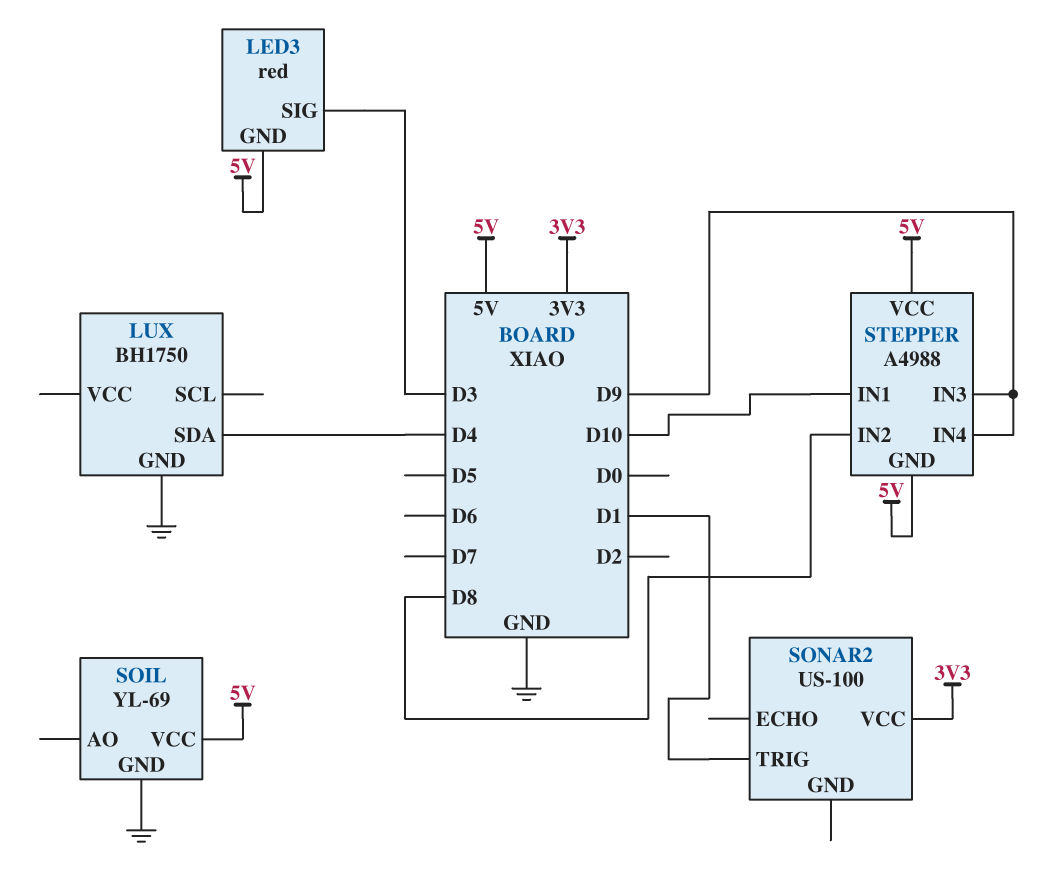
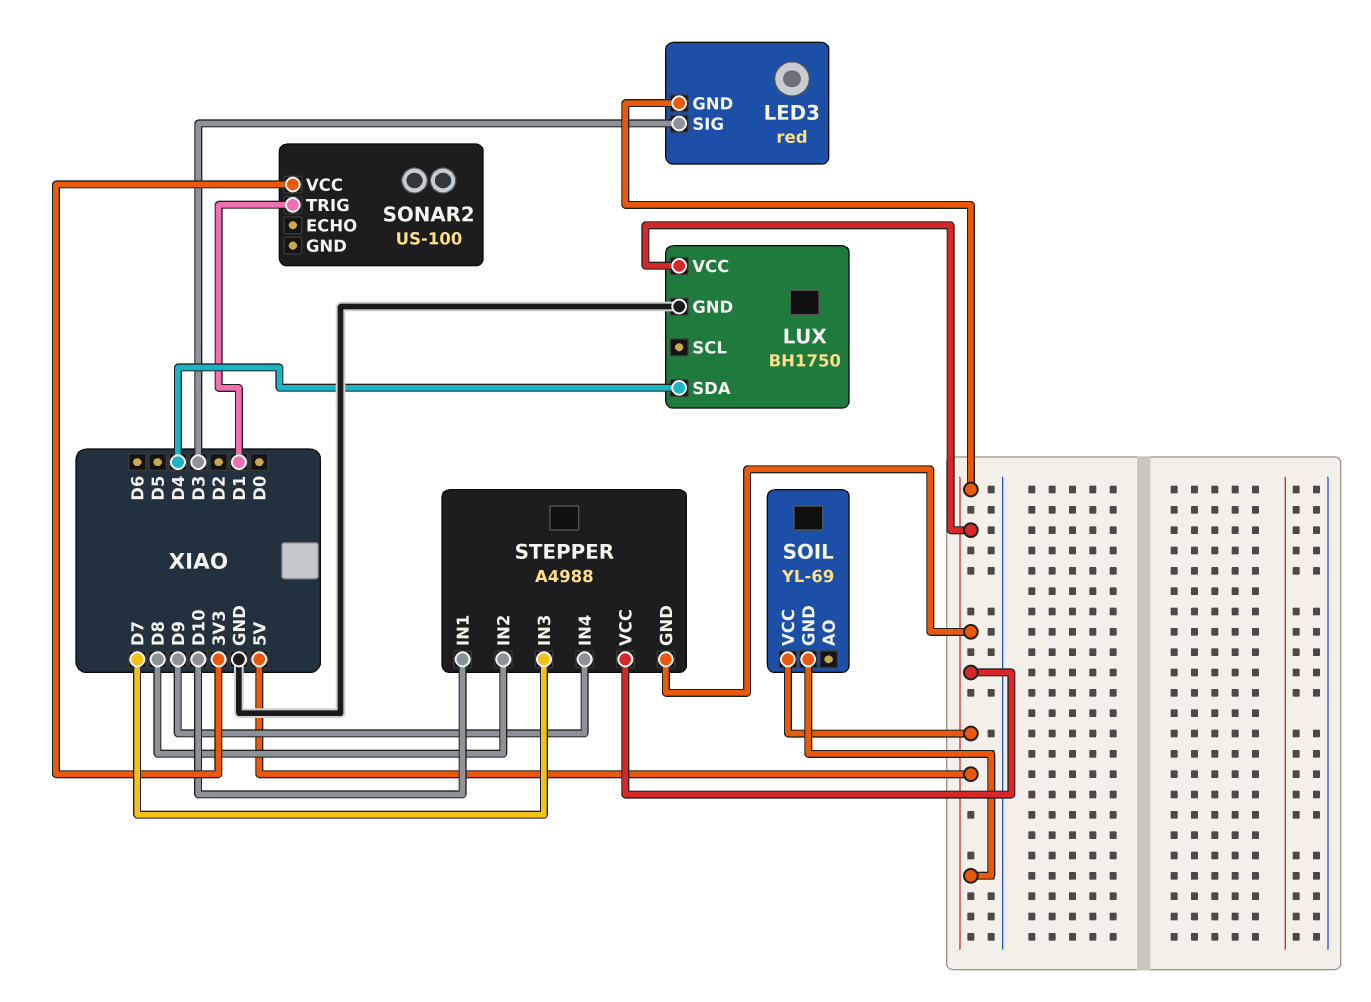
LUX pin VCC: none -> 5V
SOIL pin GND: GND -> 5V
STEPPER pin IN3: D9 -> D7

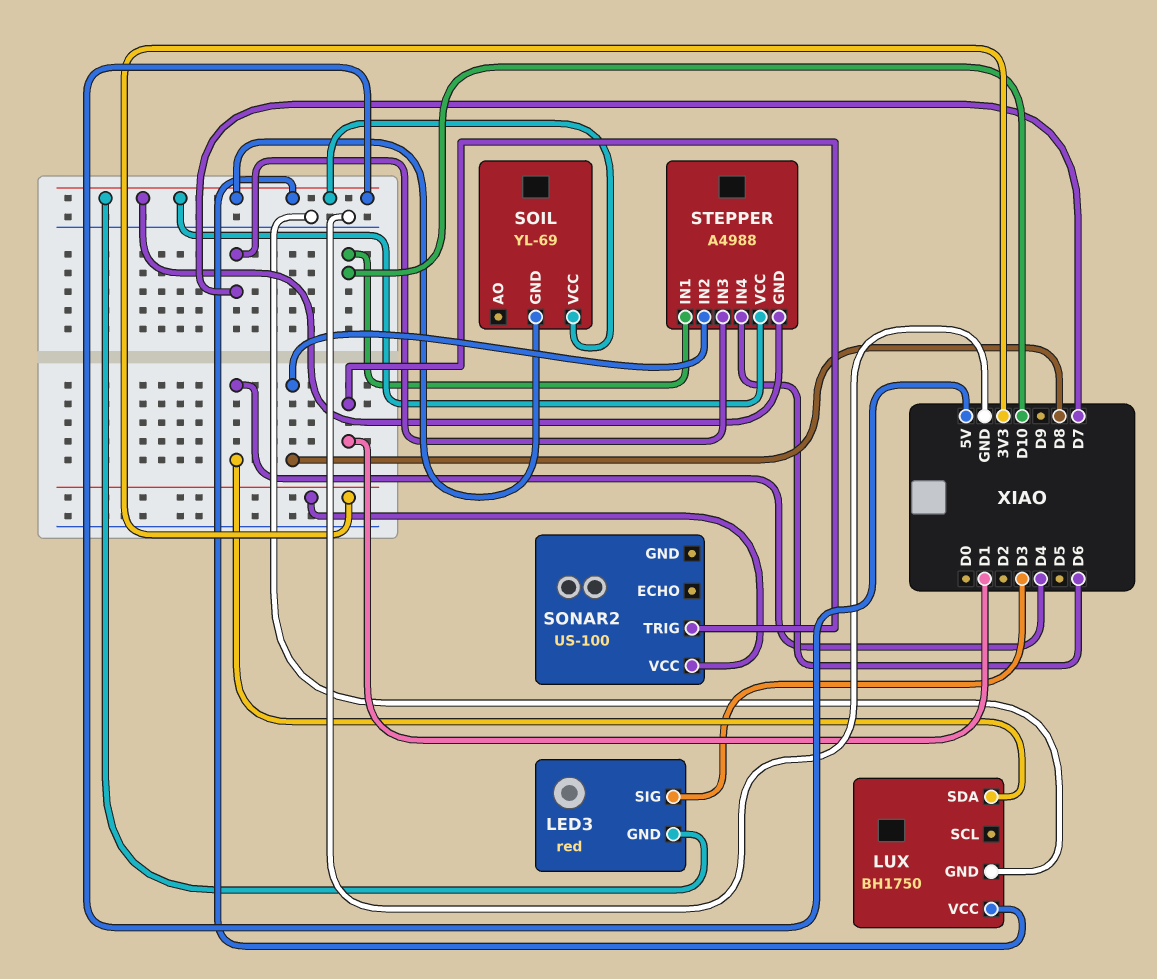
STEPPER pin IN4: D9 -> D6

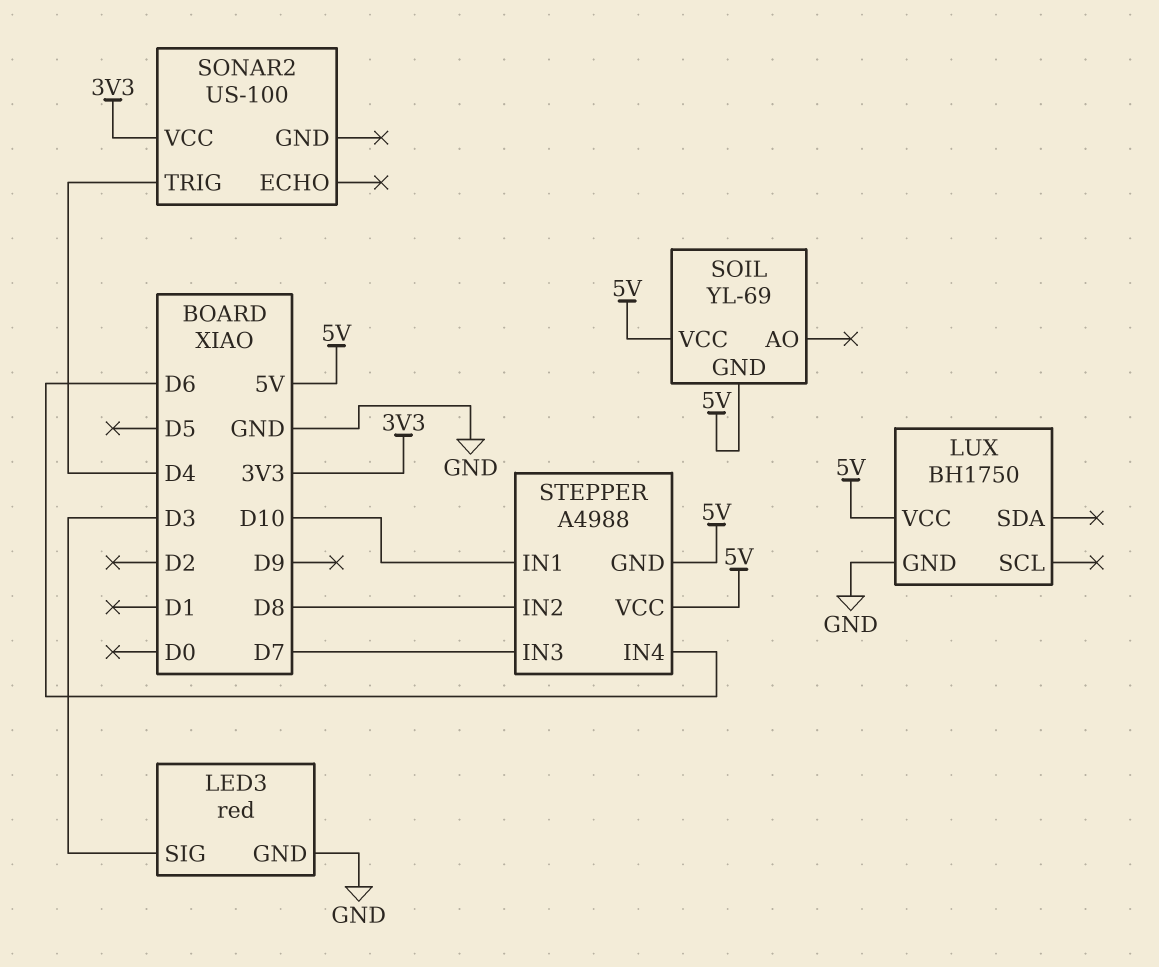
LED3 pin GND: 5V -> GND
LUX pin SDA: D4 -> none
SONAR2 pin TRIG: D1 -> D4

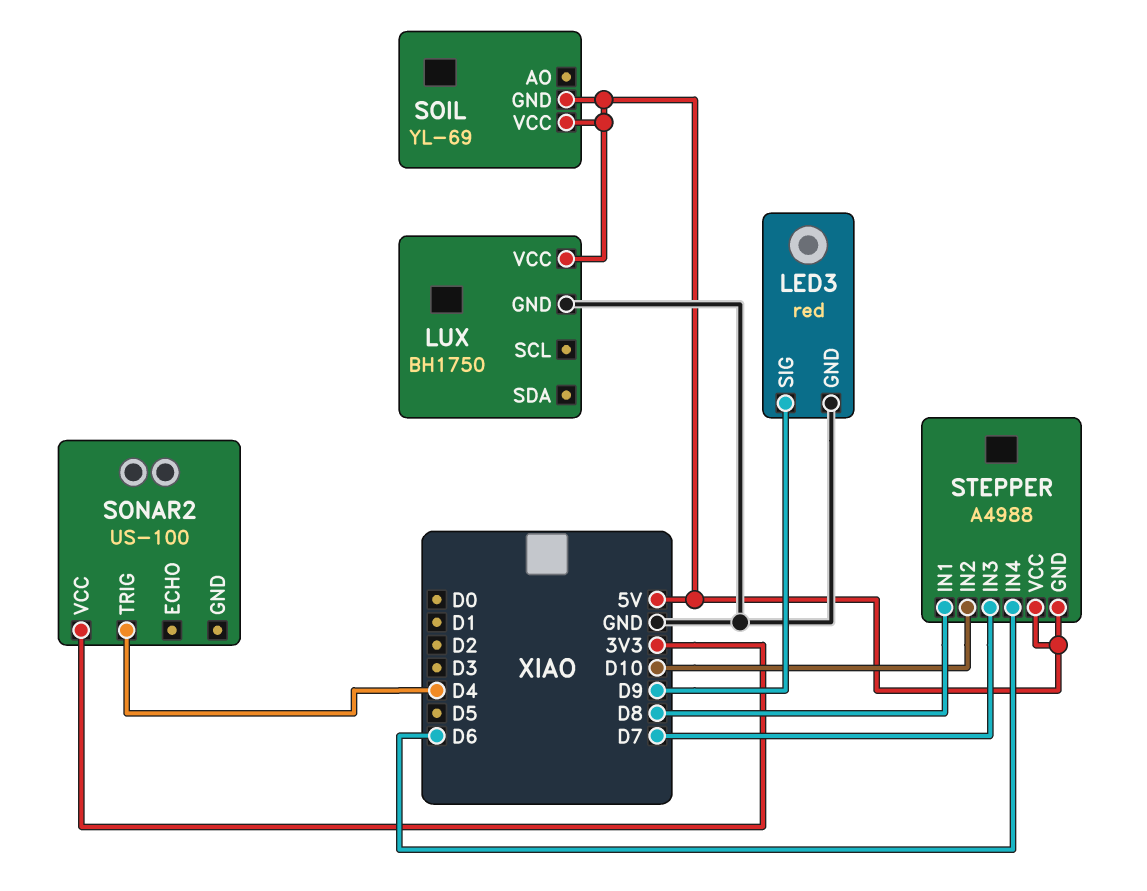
LED3 pin SIG: D3 -> D9
STEPPER pin IN1: D10 -> D8
STEPPER pin IN2: D8 -> D10

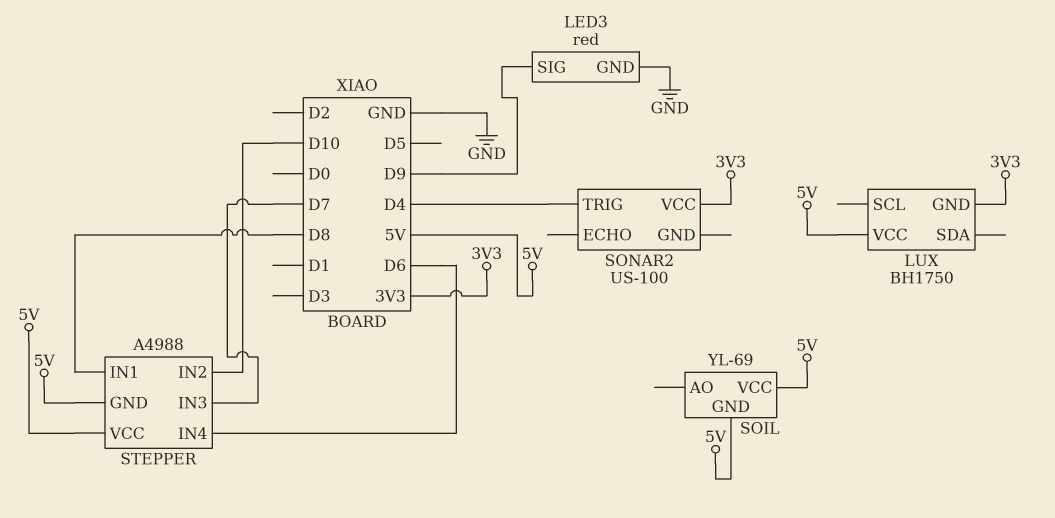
LUX pin GND: GND -> 3V3

